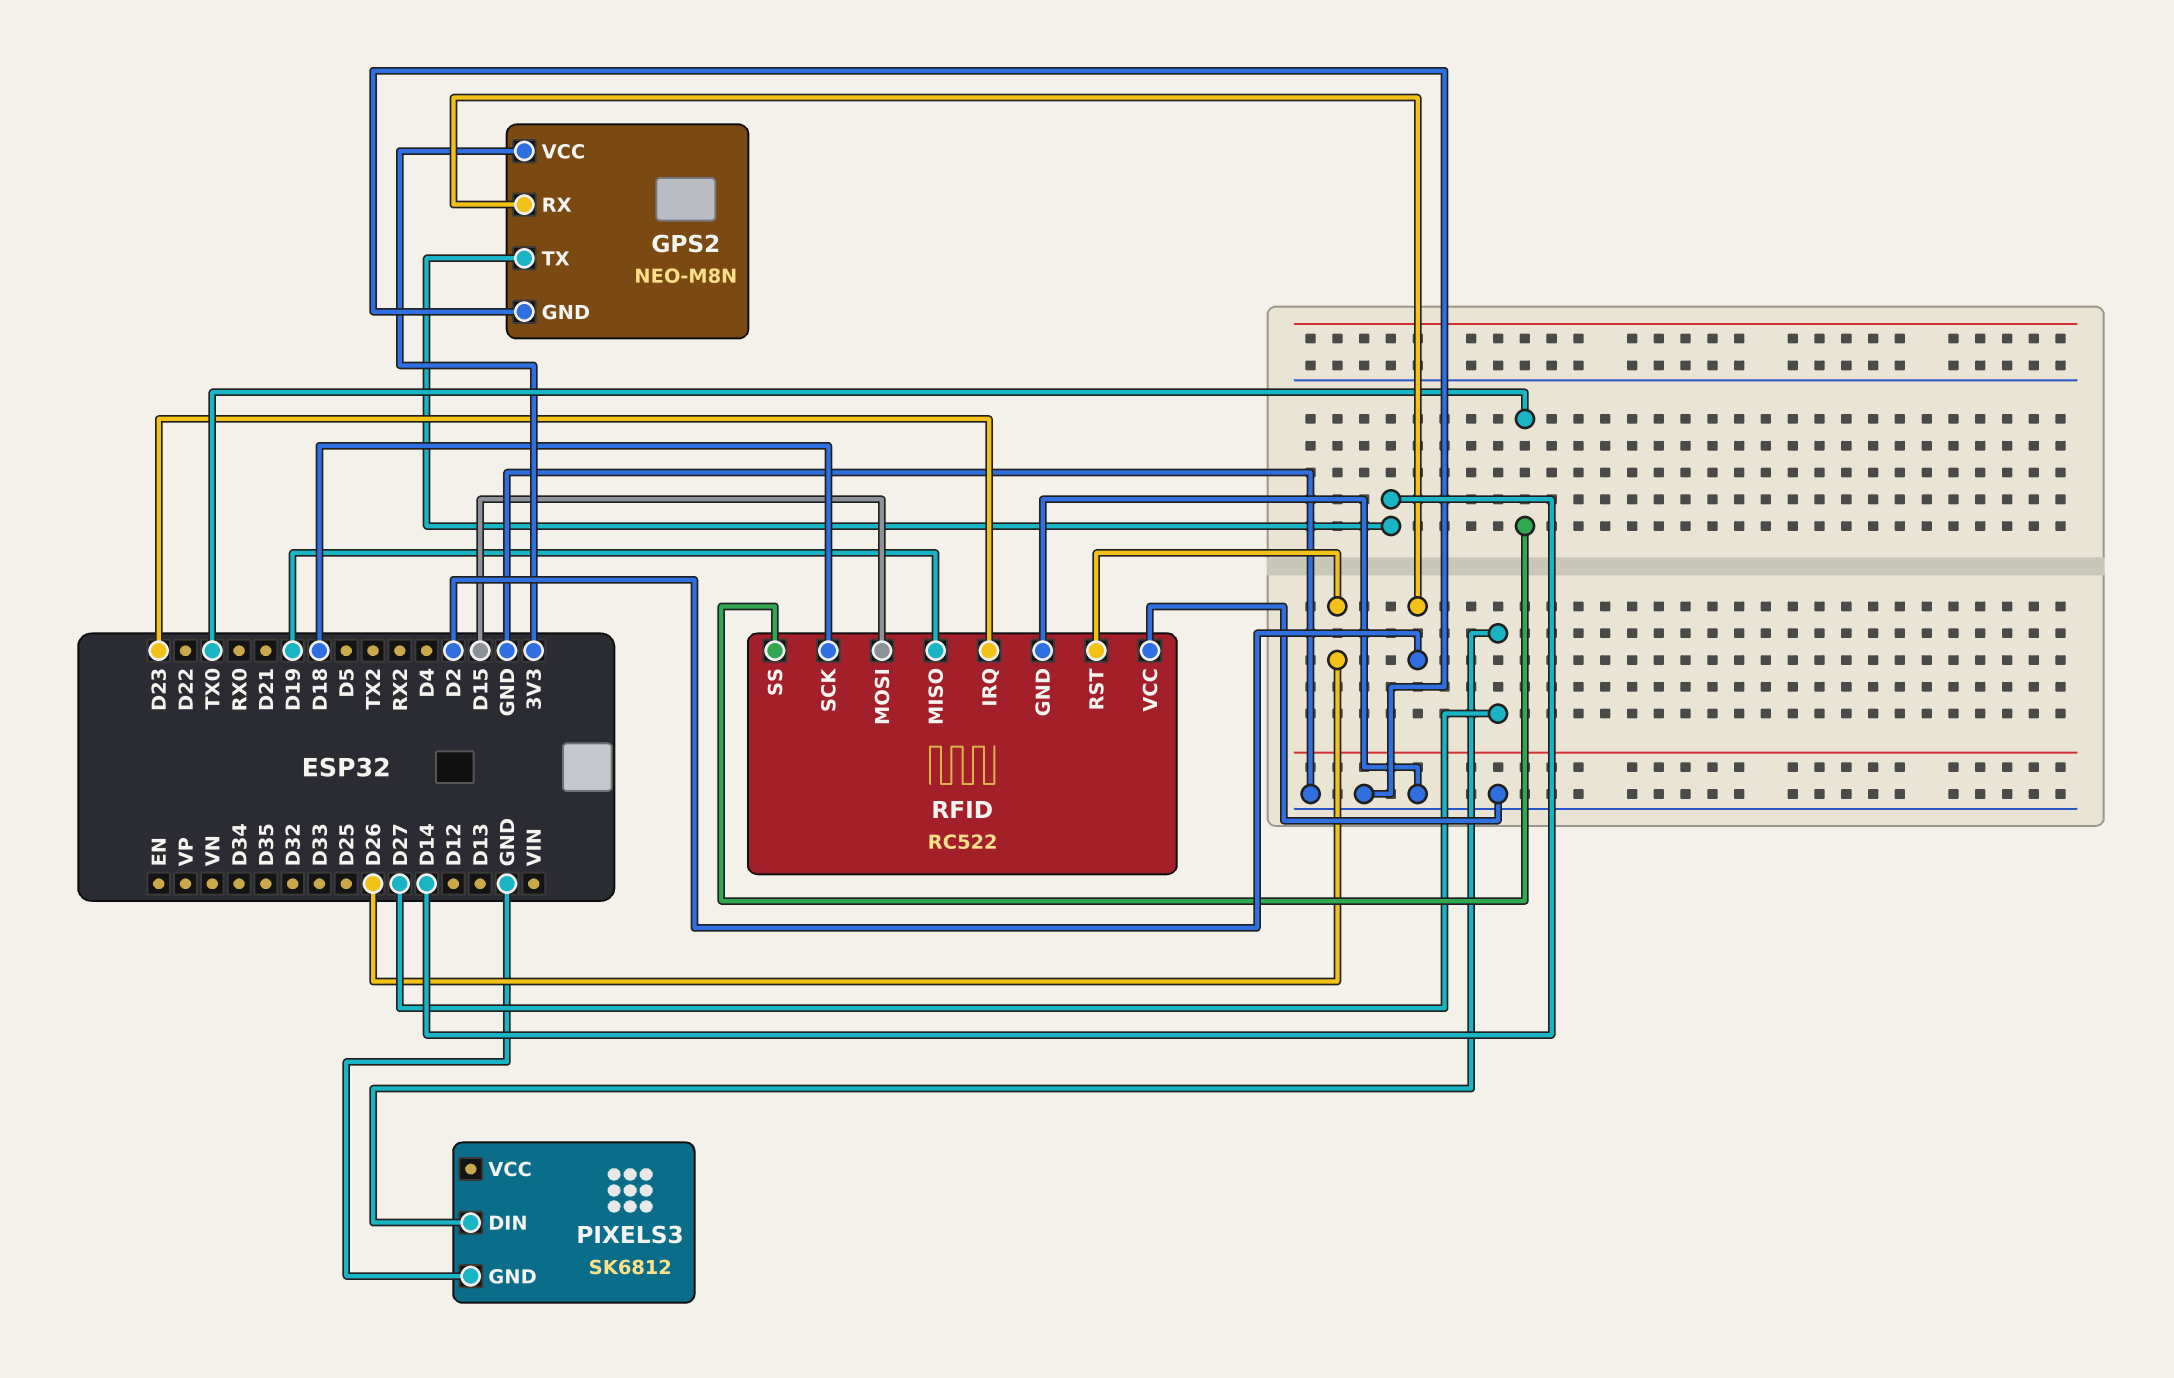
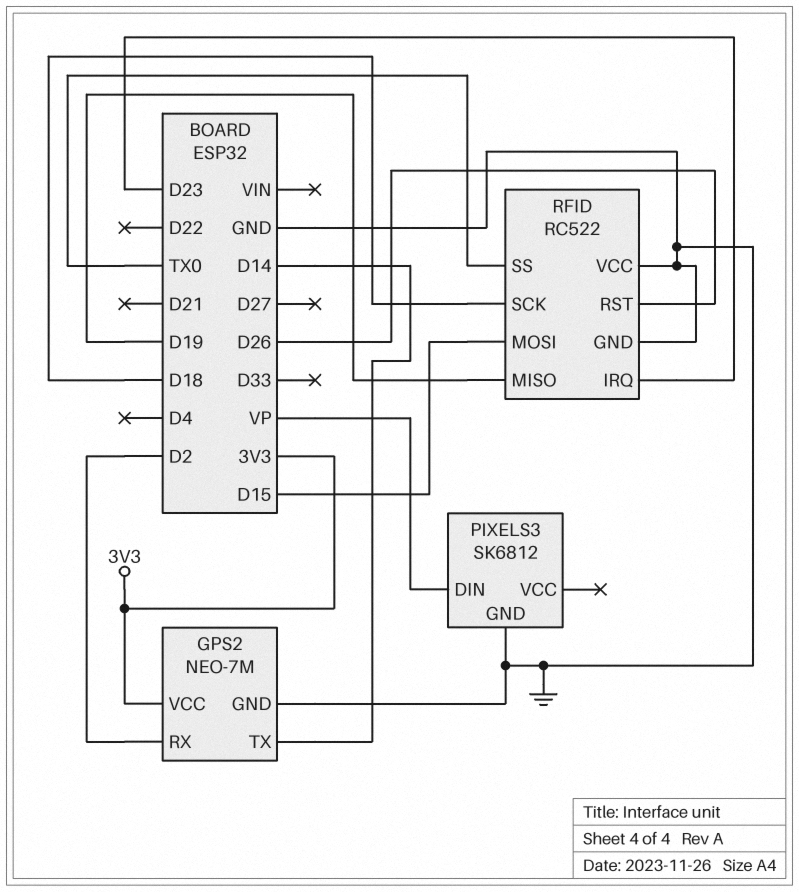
GPS2: NEO-M8N -> NEO-7M
PIXELS3 pin DIN: D27 -> VP

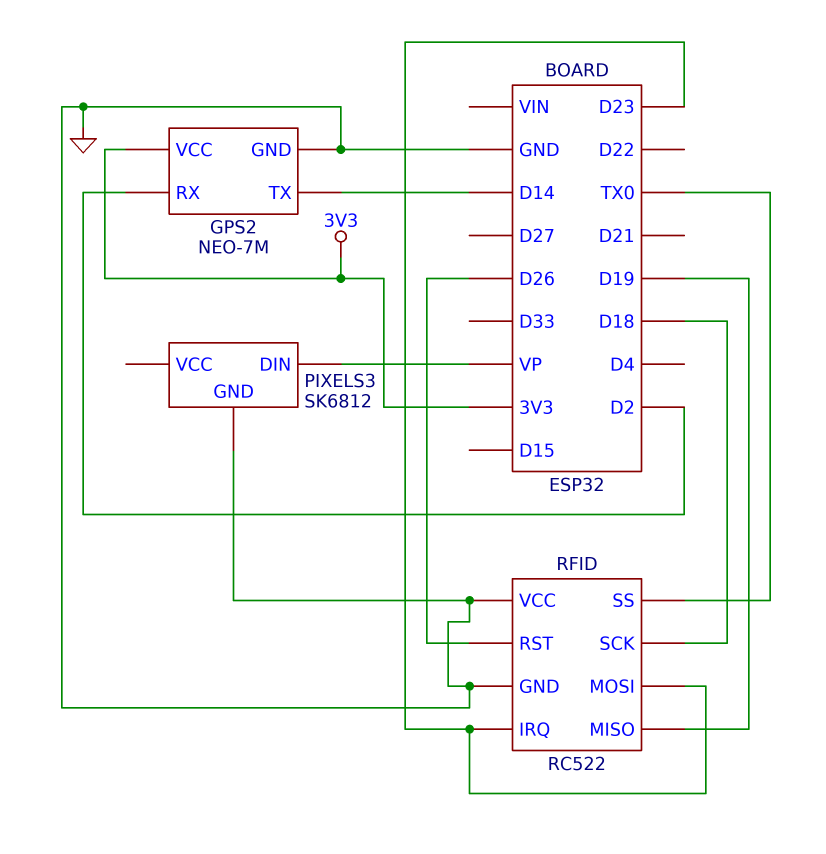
RFID pin MOSI: D15 -> D23

